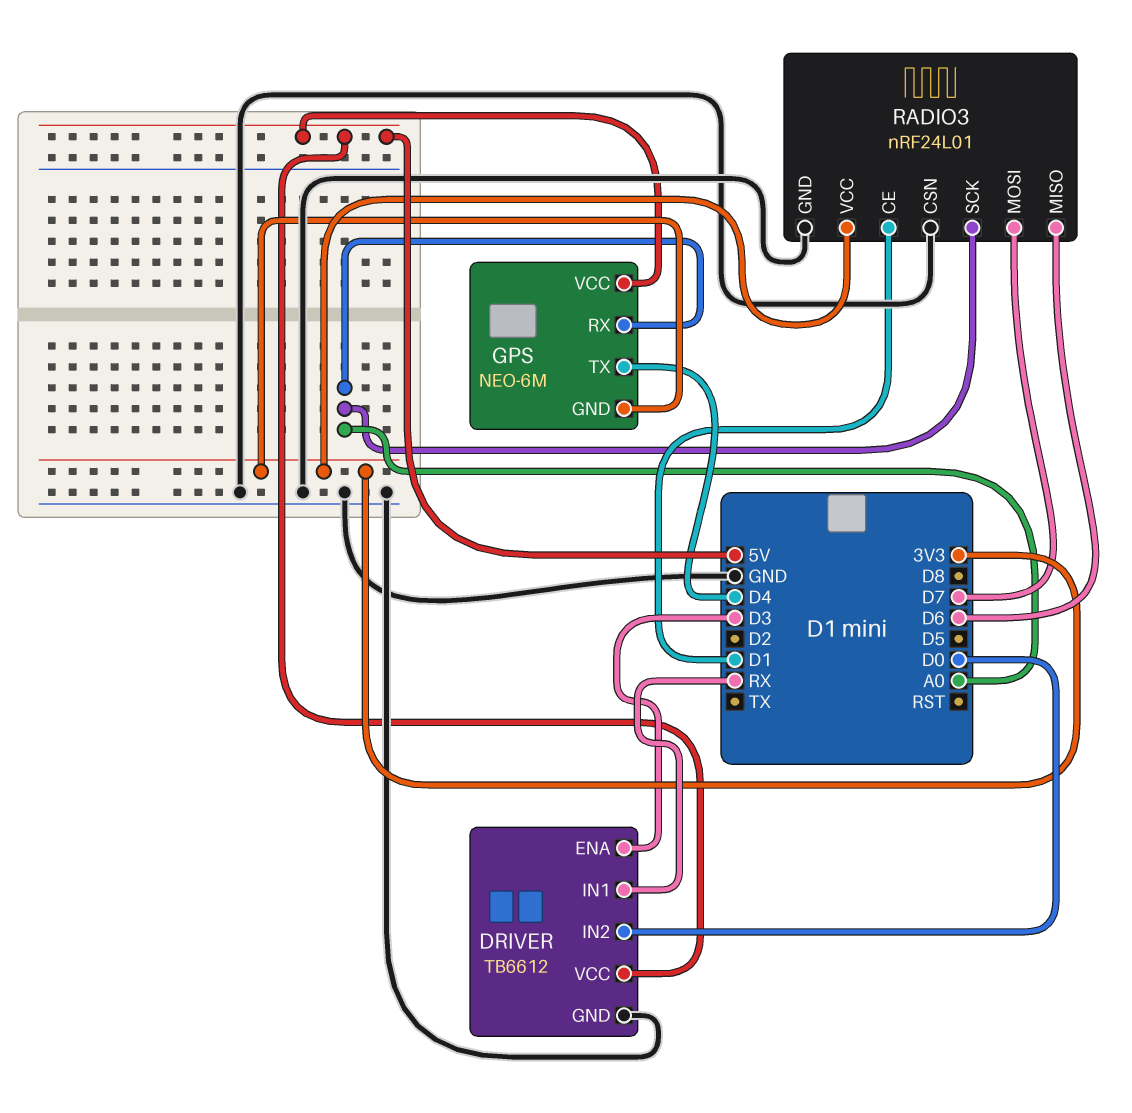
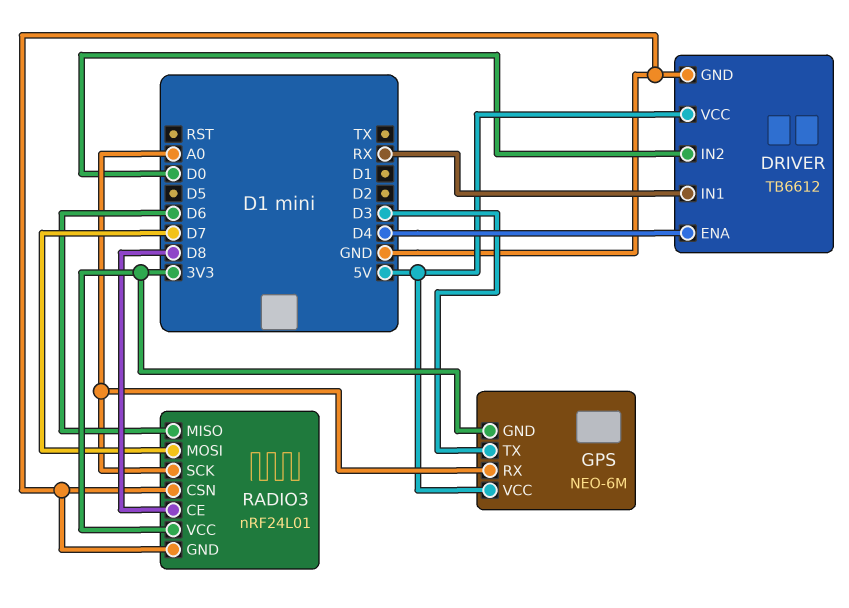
DRIVER pin ENA: D3 -> D4
GPS pin TX: D4 -> D3
RADIO3 pin CE: D1 -> D8

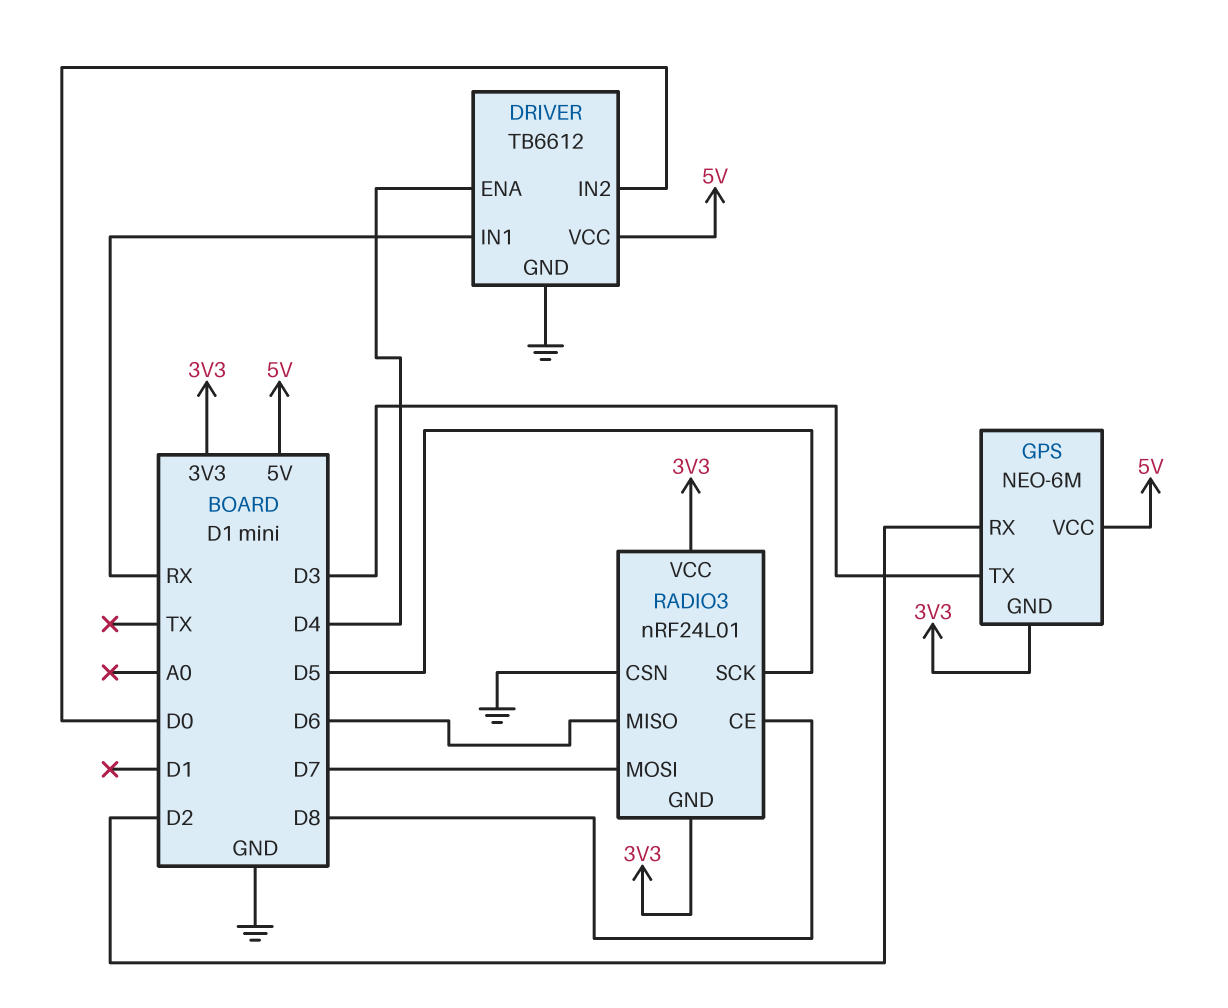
GPS pin RX: A0 -> D2
RADIO3 pin GND: GND -> 3V3
RADIO3 pin SCK: A0 -> D5

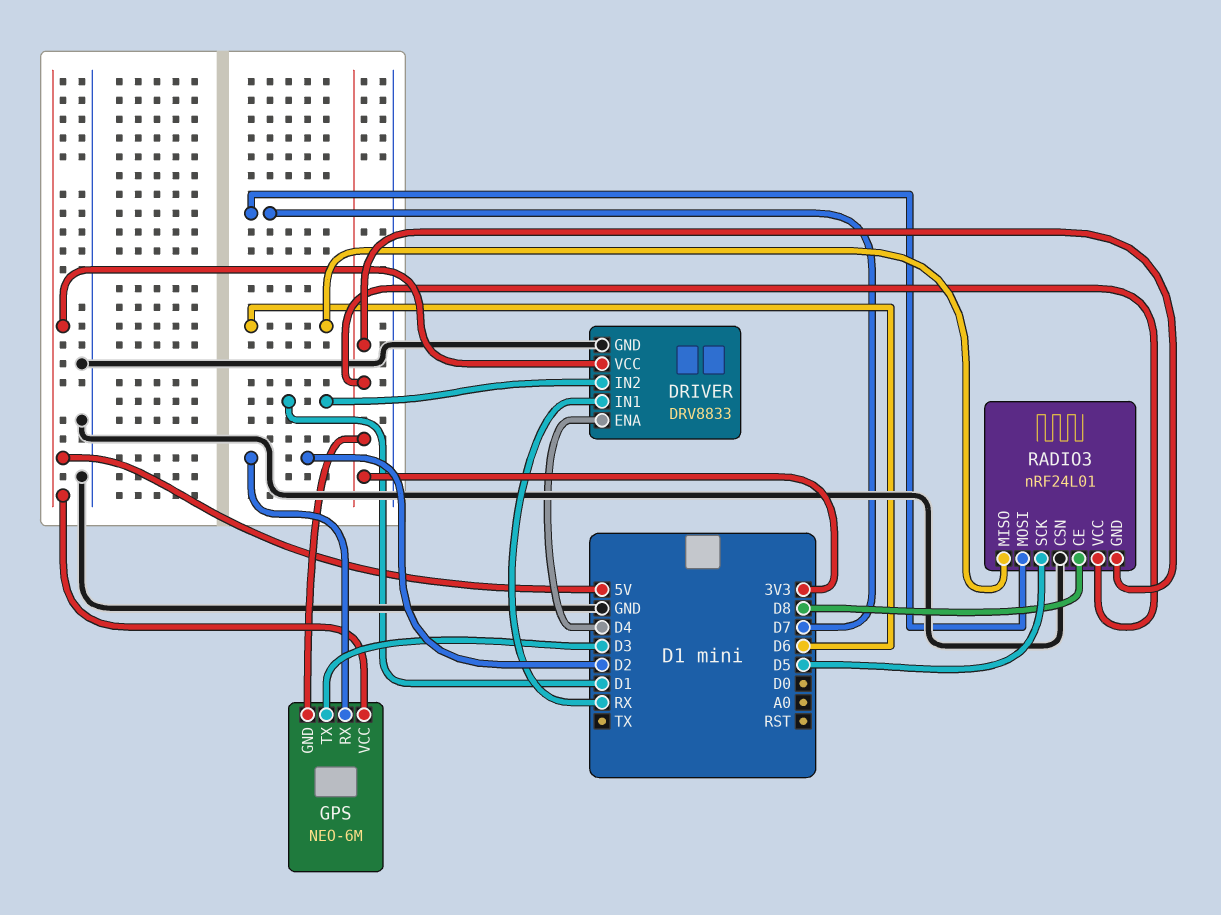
DRIVER: TB6612 -> DRV8833
DRIVER pin IN2: D0 -> D1

